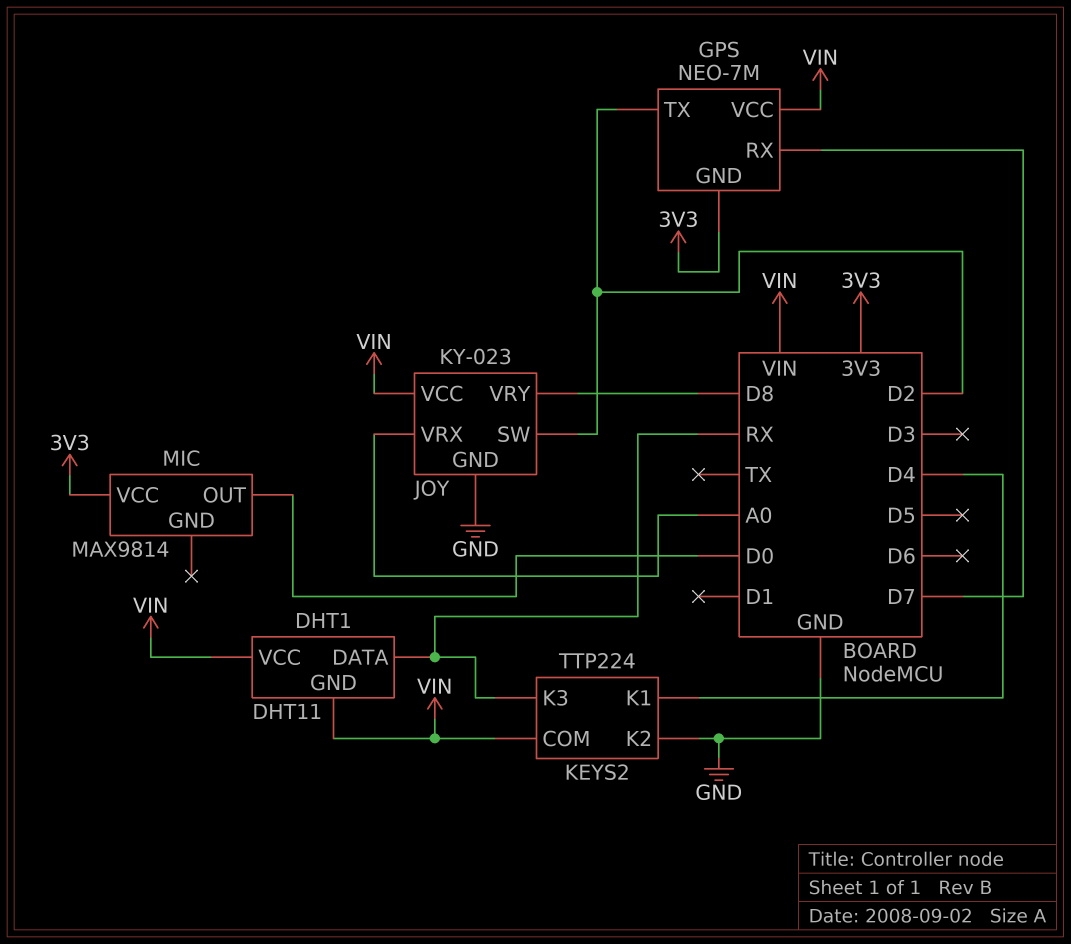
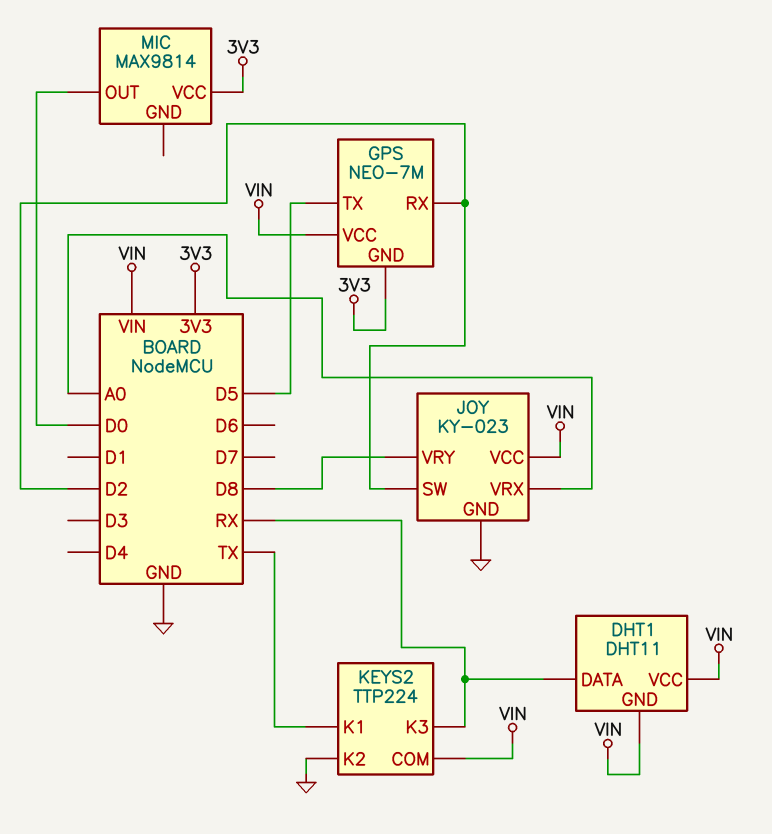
GPS pin RX: D7 -> D2
GPS pin TX: D2 -> D5
KEYS2 pin K1: D4 -> TX

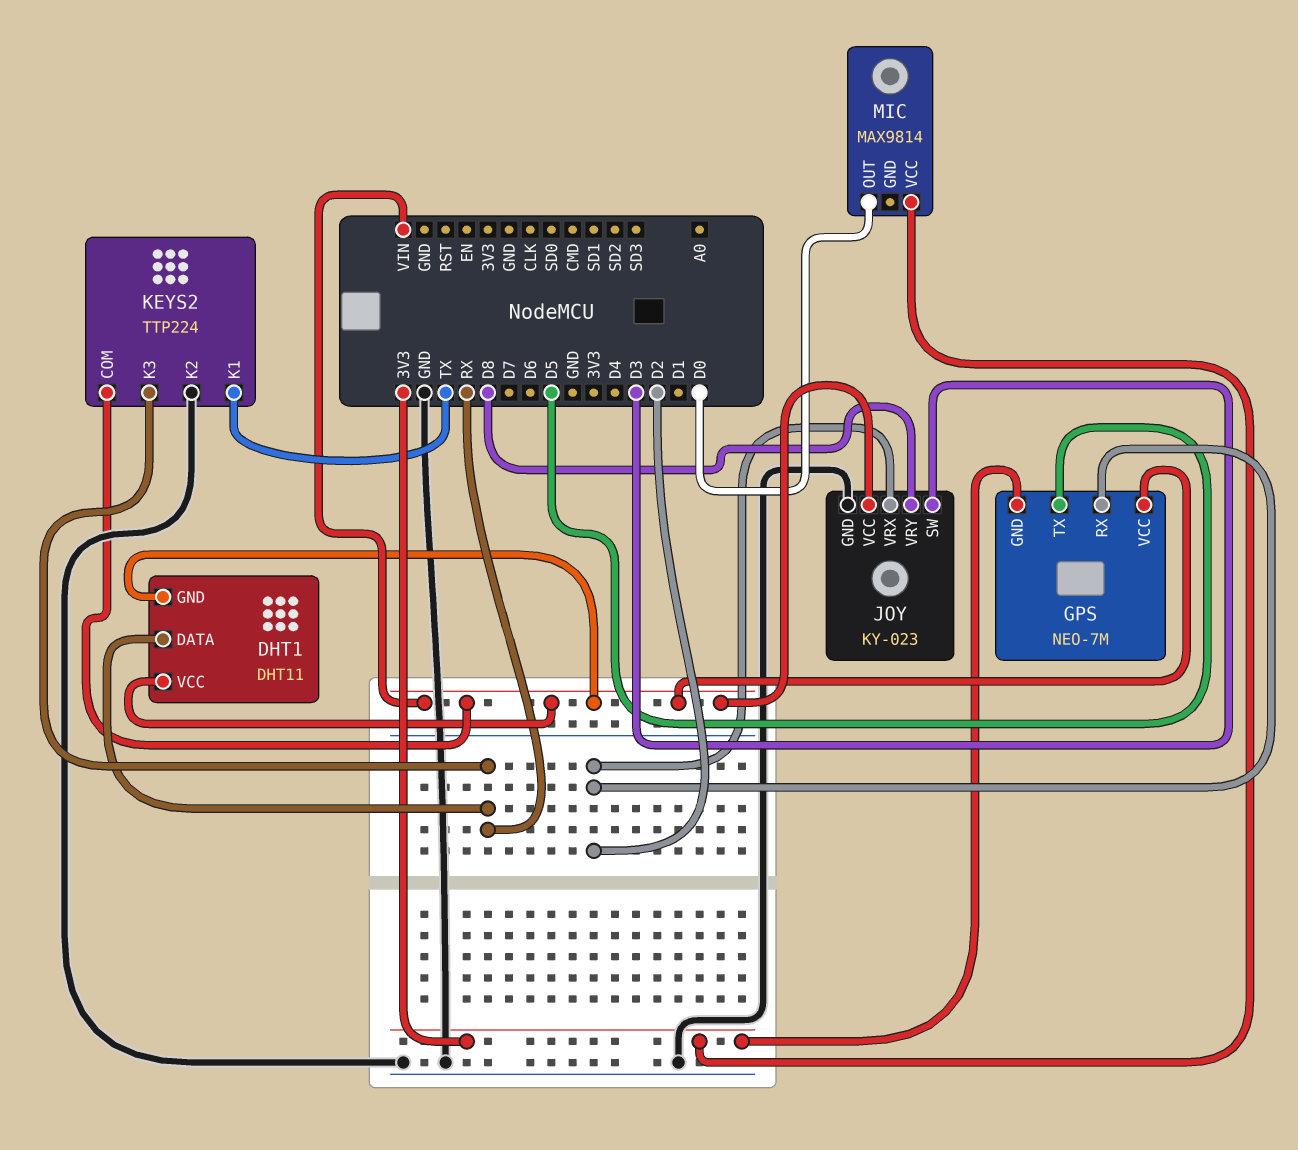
JOY pin SW: D2 -> D3
JOY pin VRX: A0 -> D2

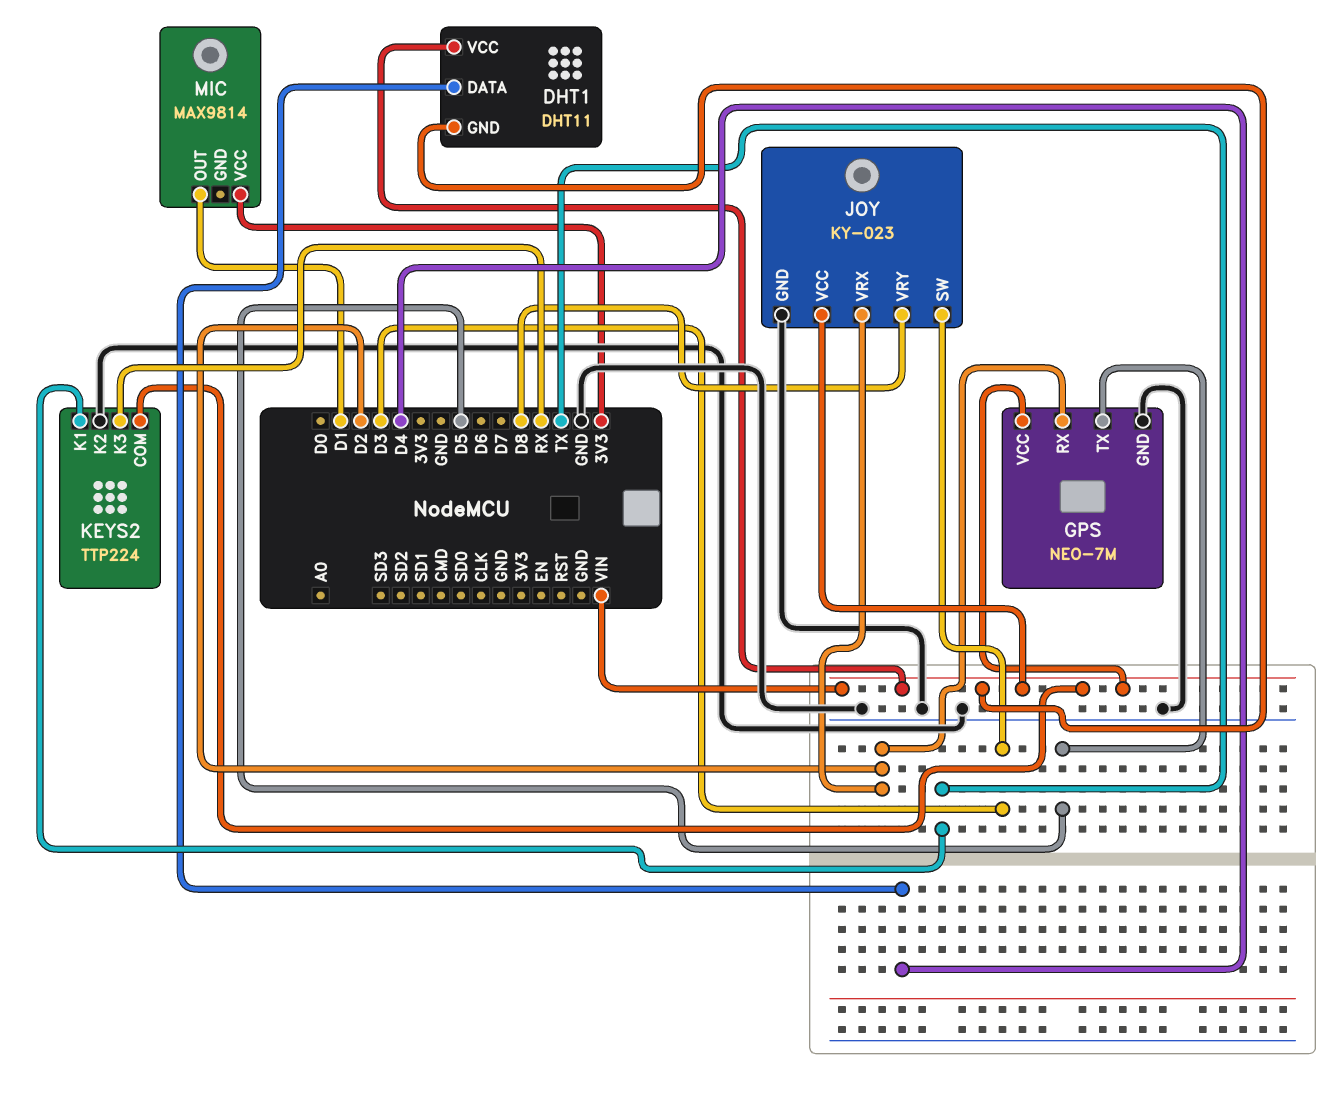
DHT1 pin DATA: RX -> D4
GPS pin GND: 3V3 -> GND
MIC pin OUT: D0 -> D1

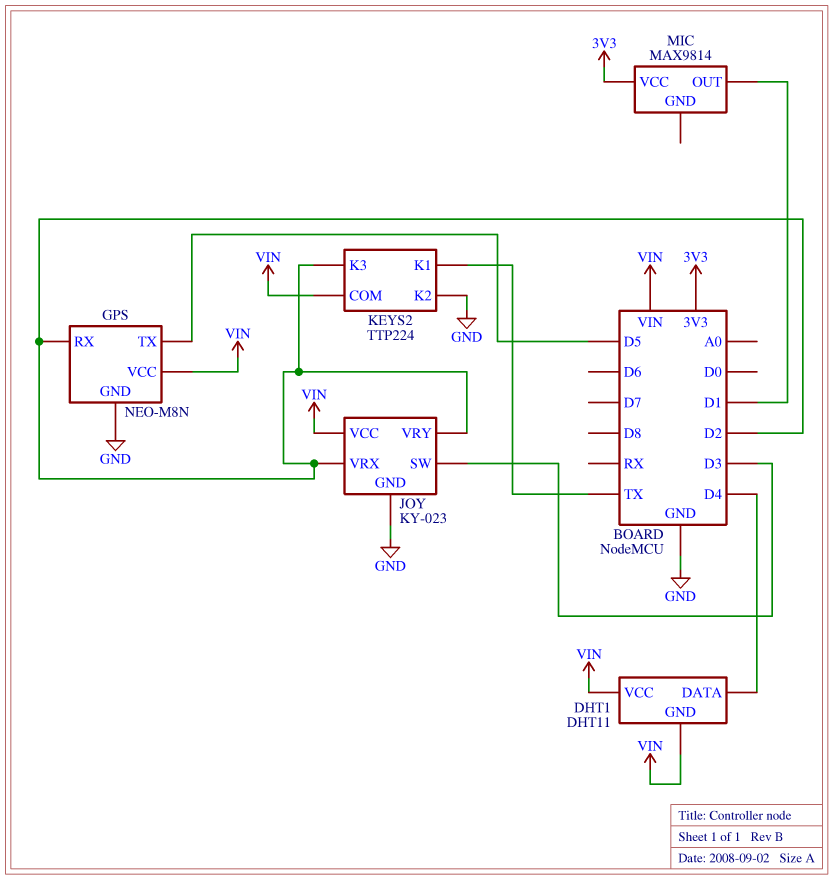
GPS: NEO-7M -> NEO-M8N
JOY pin VRY: D8 -> D2
KEYS2 pin K3: RX -> D2

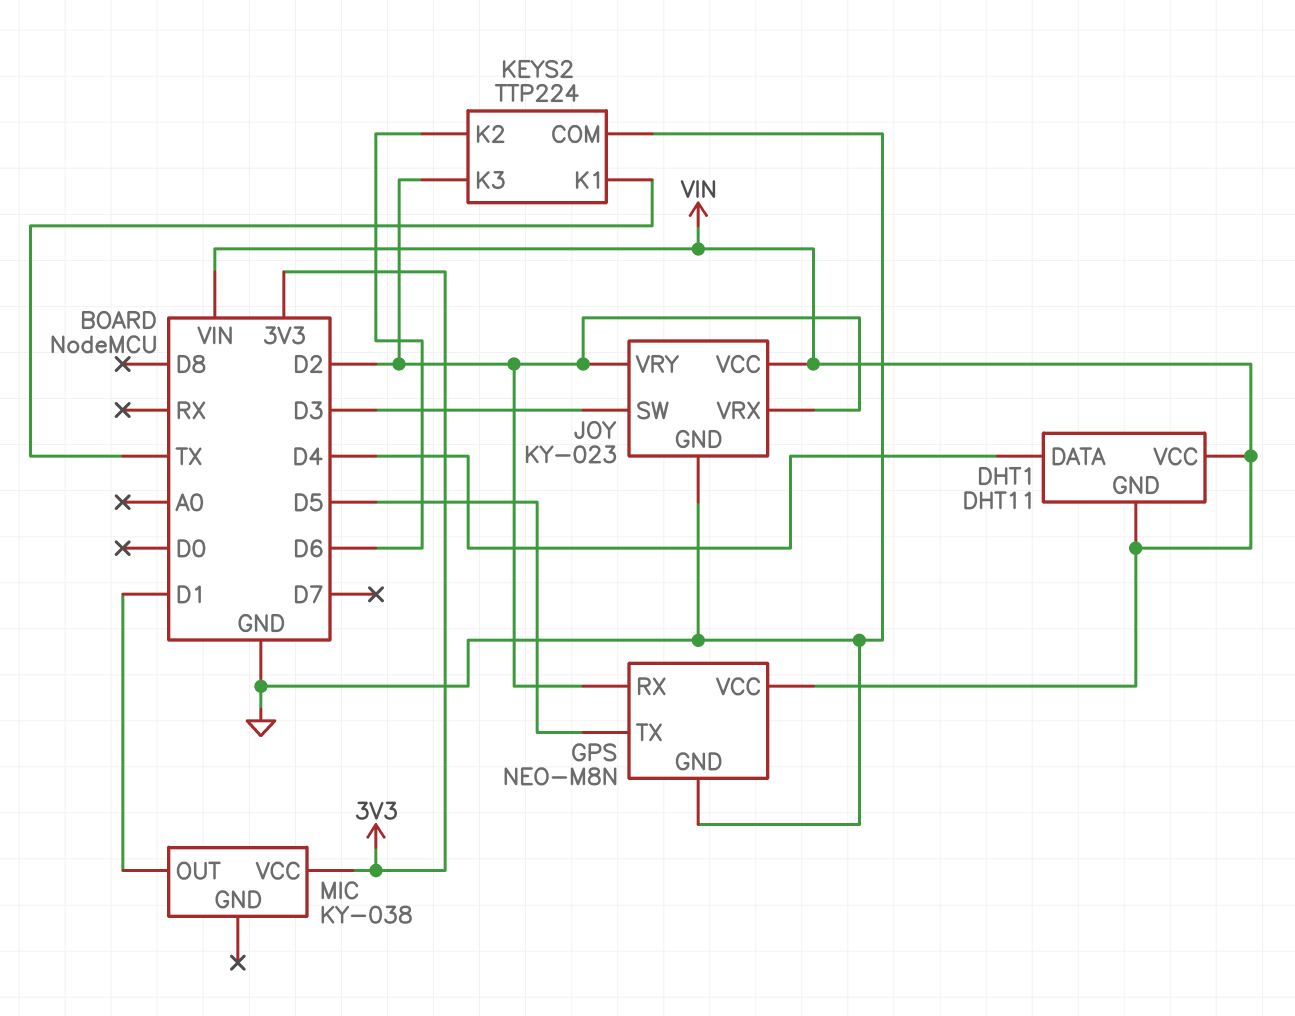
KEYS2 pin COM: VIN -> GND
KEYS2 pin K2: GND -> D6
MIC: MAX9814 -> KY-038

